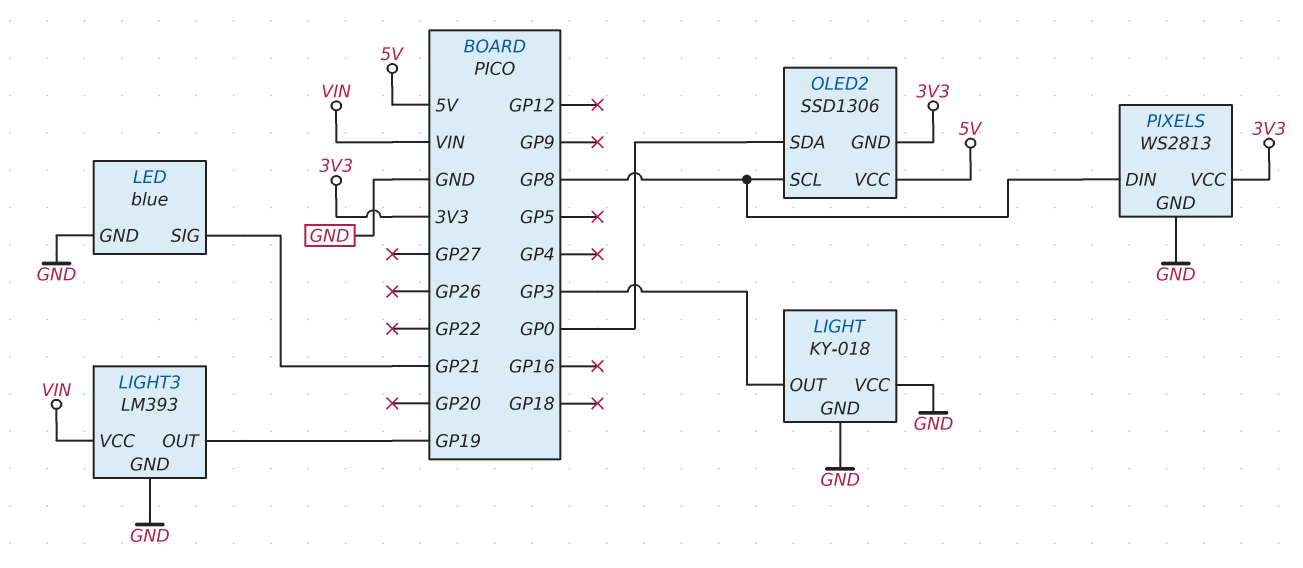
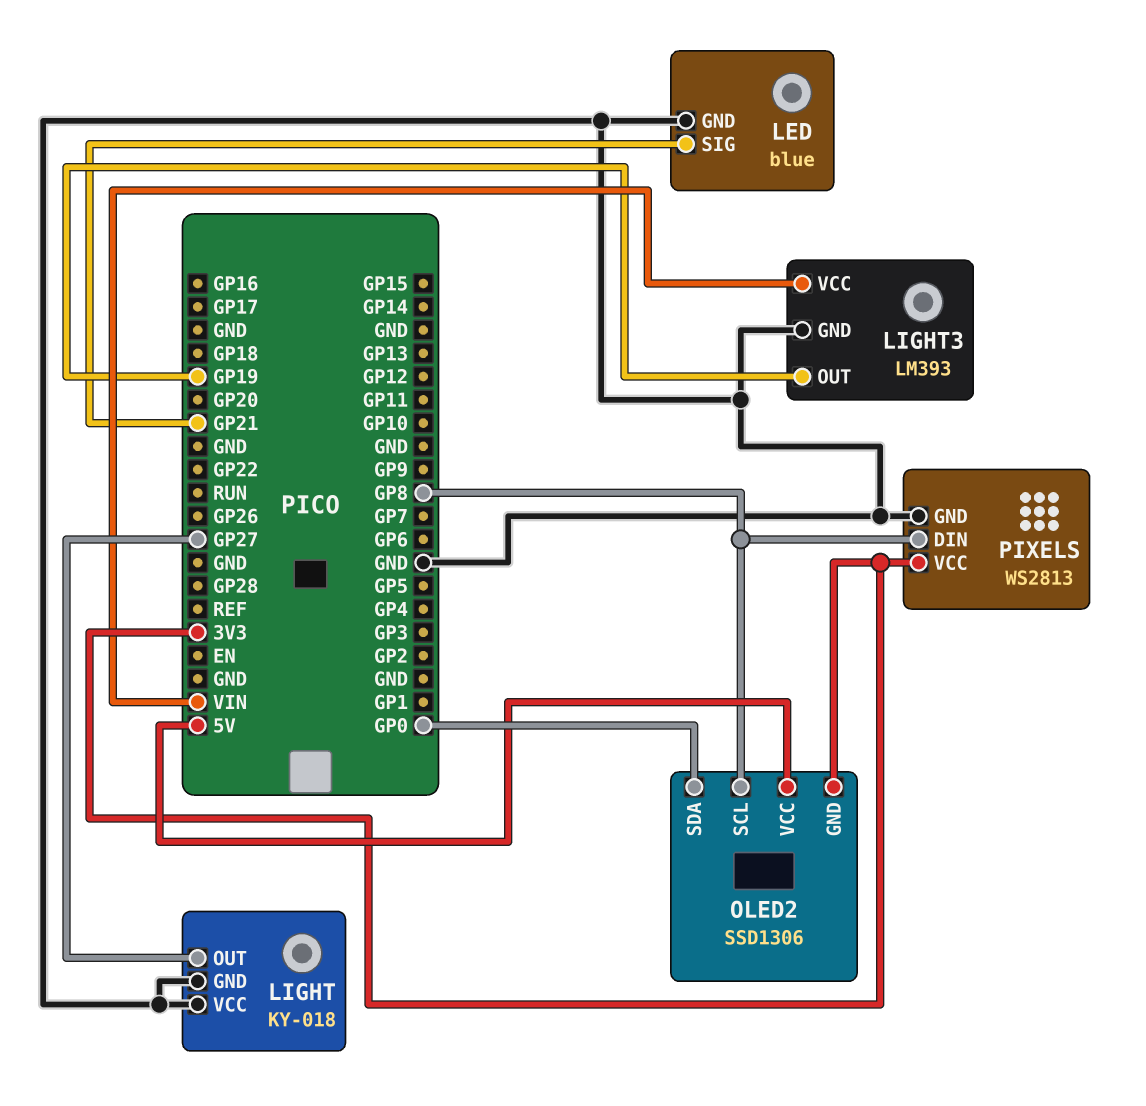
LIGHT pin OUT: GP3 -> GP27

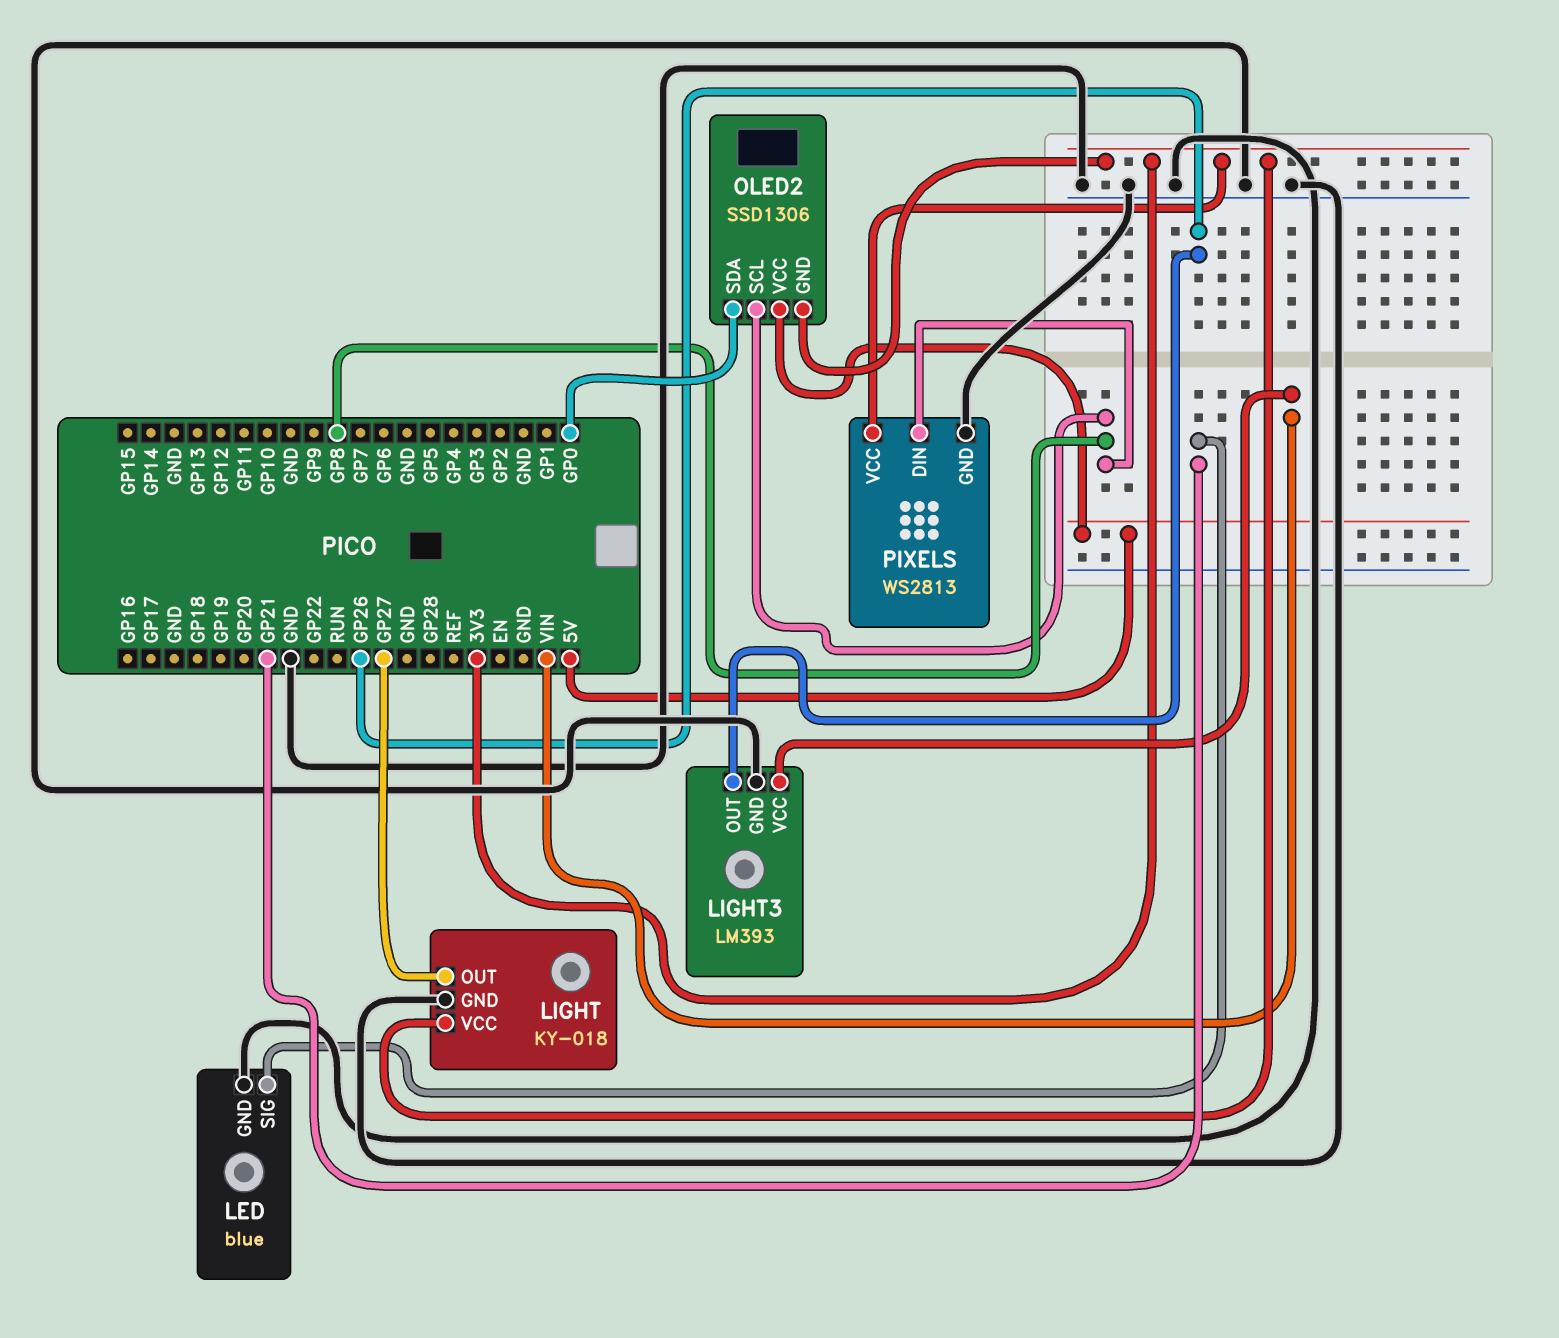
LIGHT pin VCC: GND -> 3V3
LIGHT3 pin OUT: GP19 -> GP26

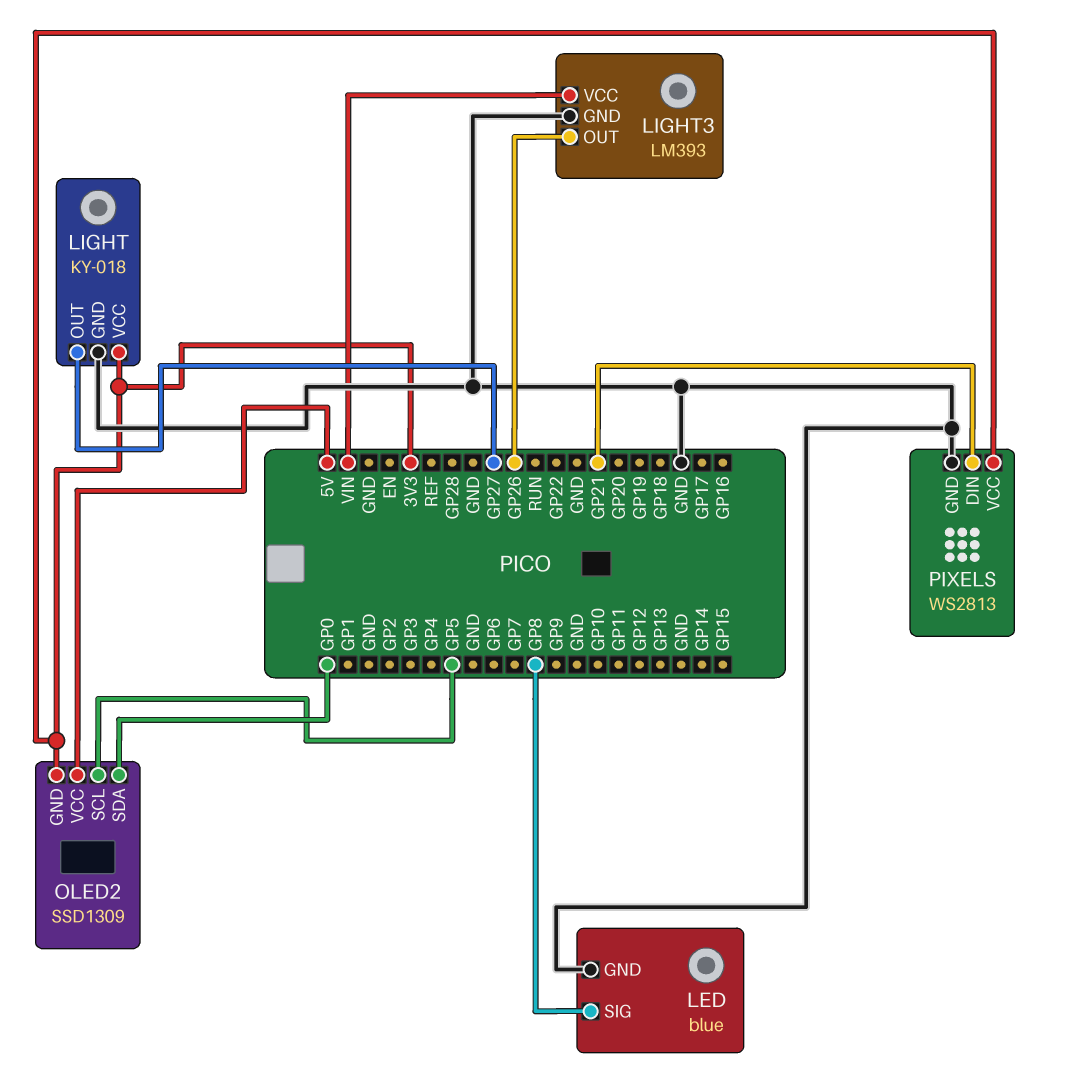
LED pin SIG: GP21 -> GP8
OLED2: SSD1306 -> SSD1309
OLED2 pin SCL: GP8 -> GP5
PIXELS pin DIN: GP8 -> GP21

